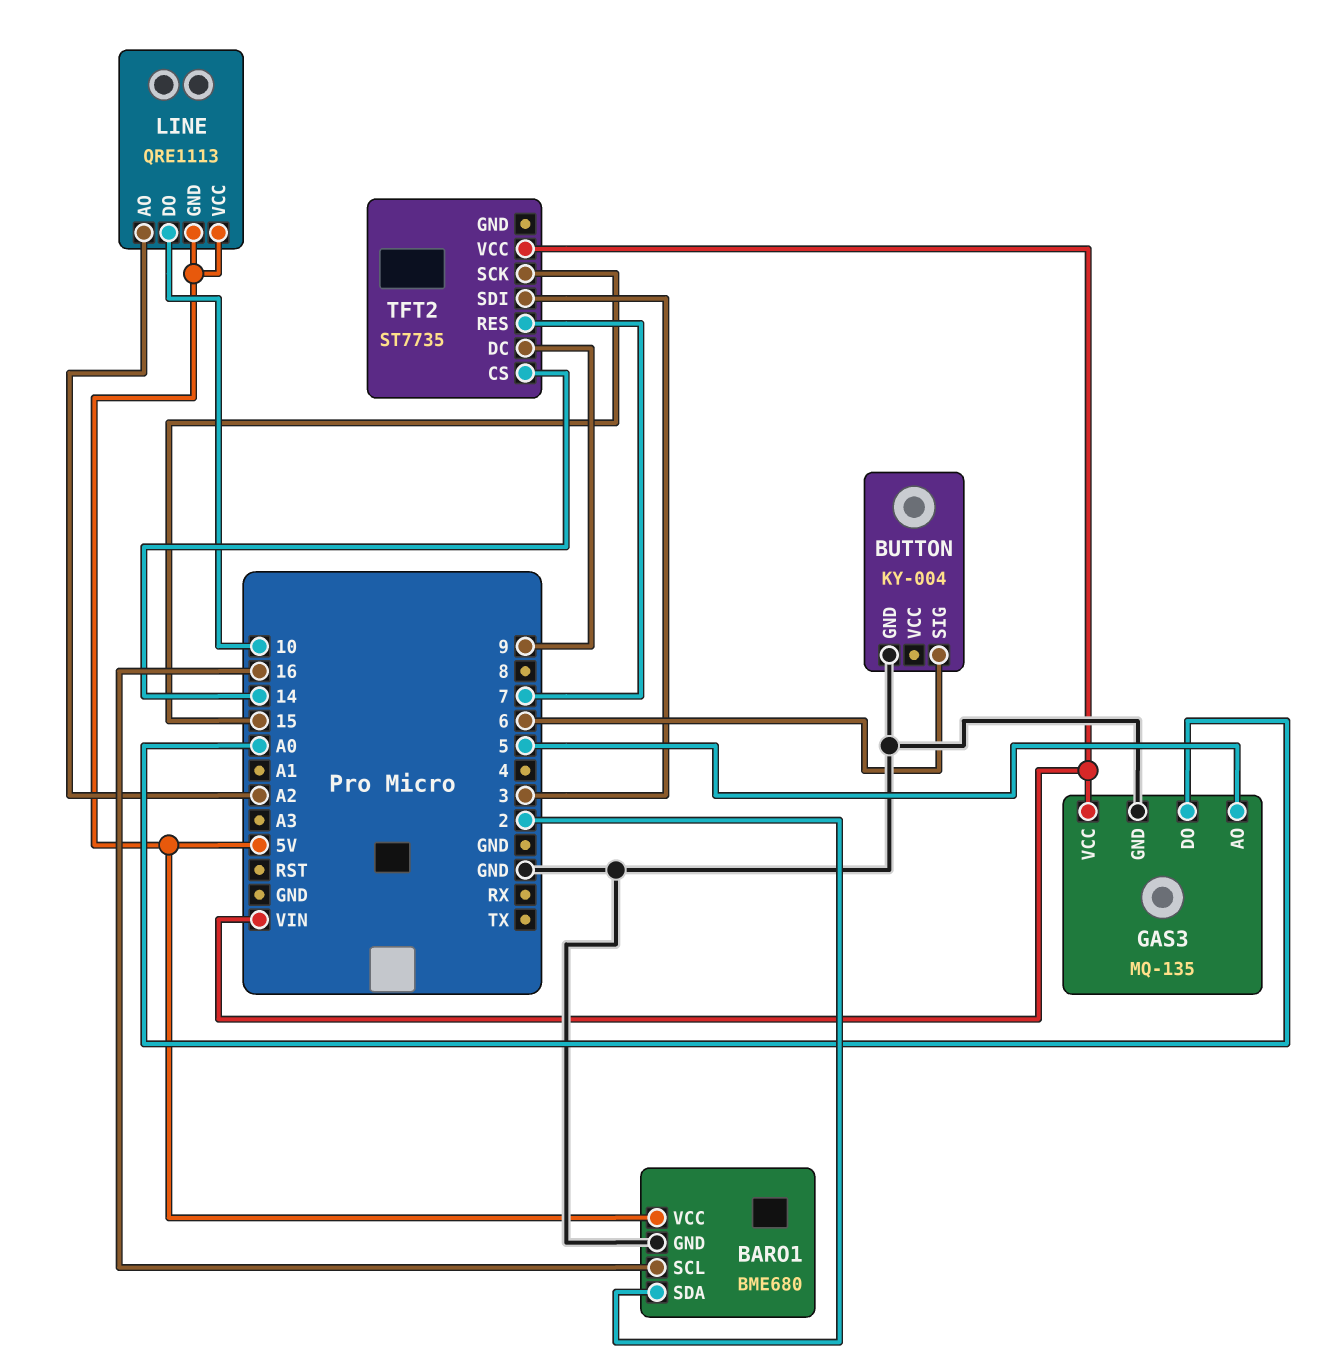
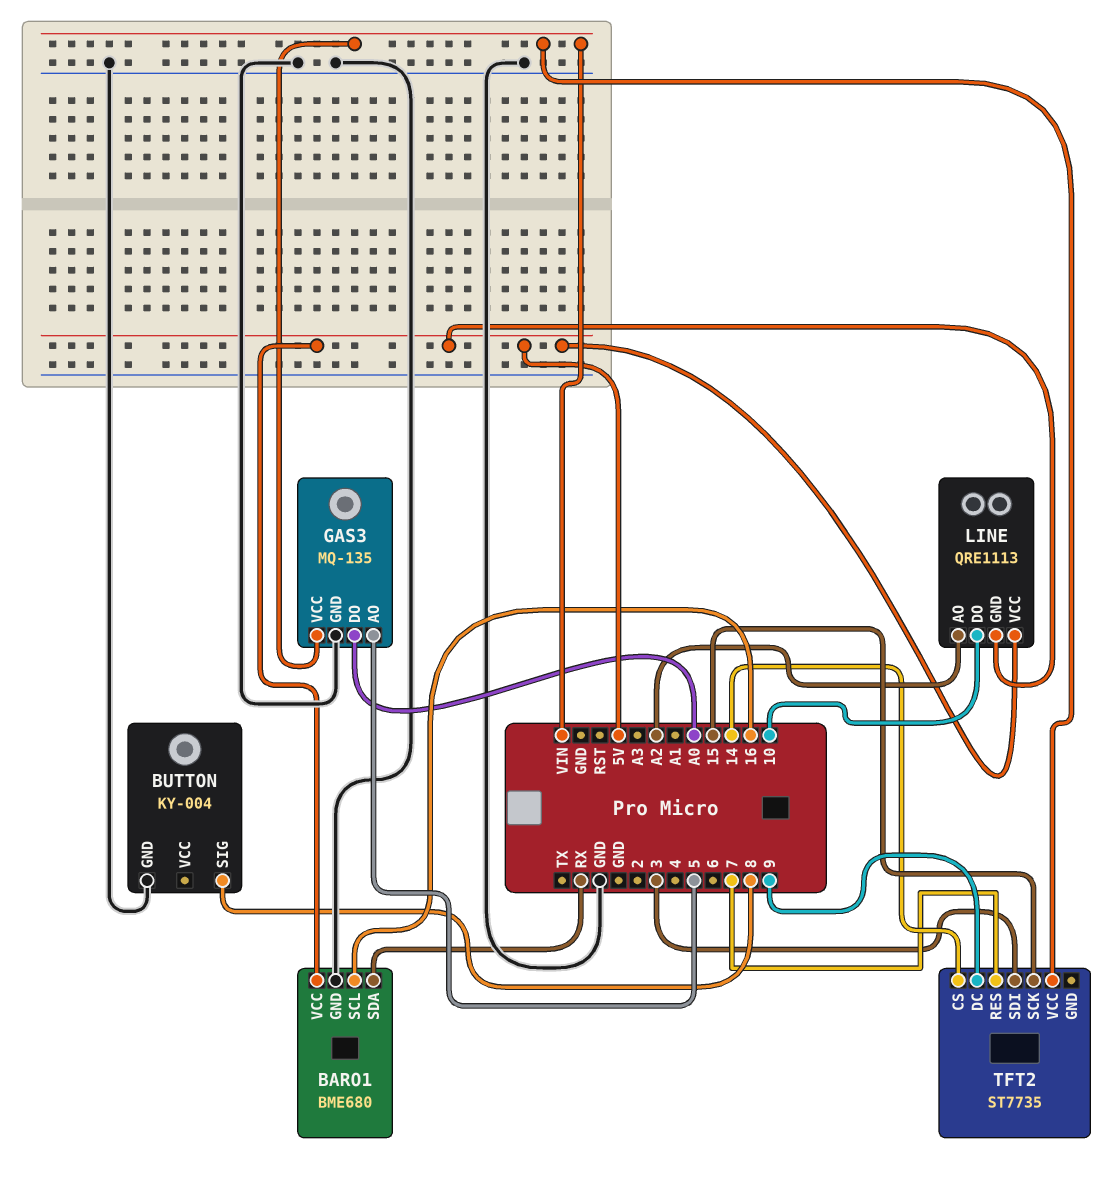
BARO1 pin SDA: 2 -> RX
BUTTON pin SIG: 6 -> 8

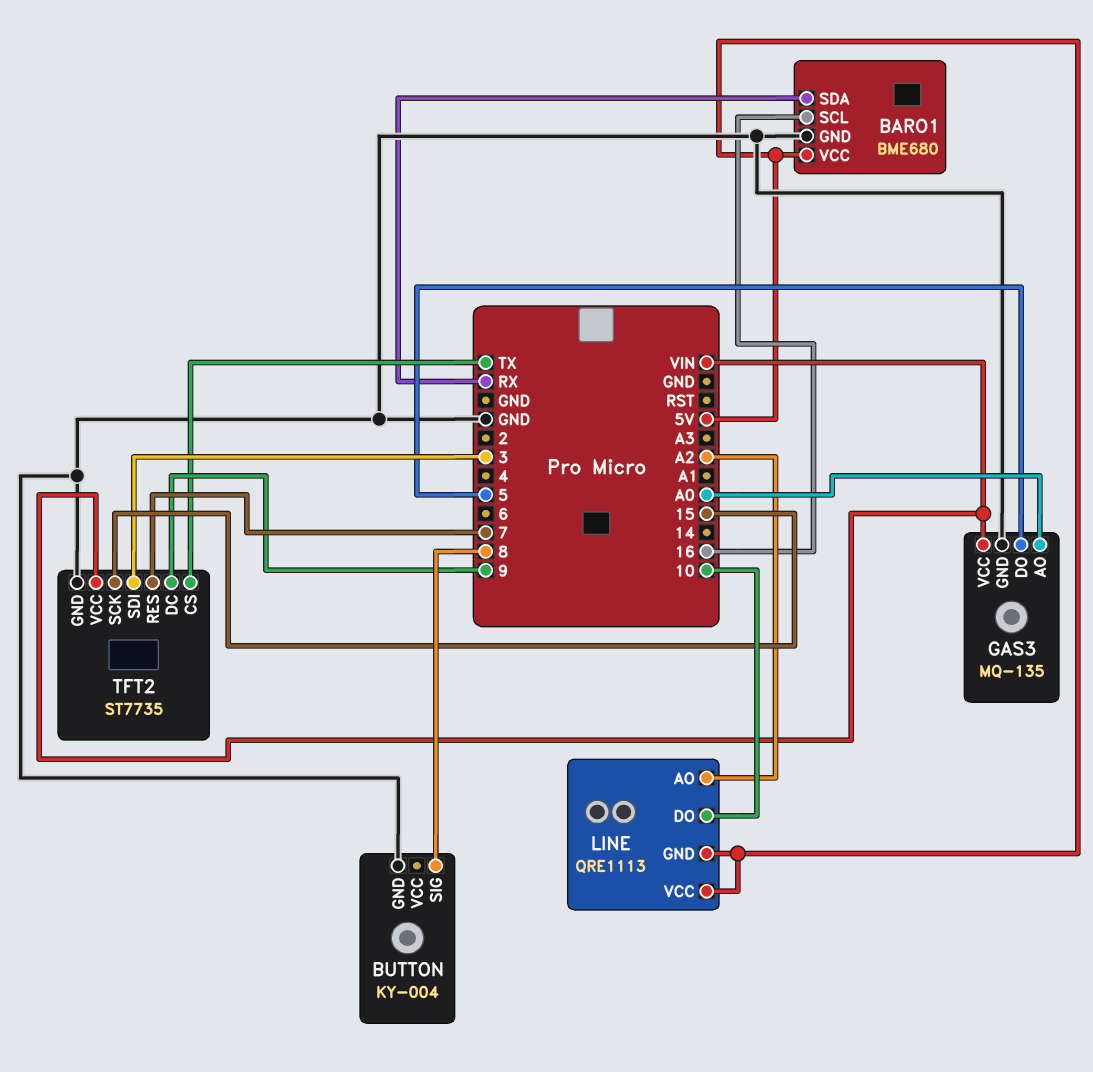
GAS3 pin AO: 5 -> A0
GAS3 pin DO: A0 -> 5
TFT2 pin CS: 14 -> TX
TFT2 pin GND: none -> GND

